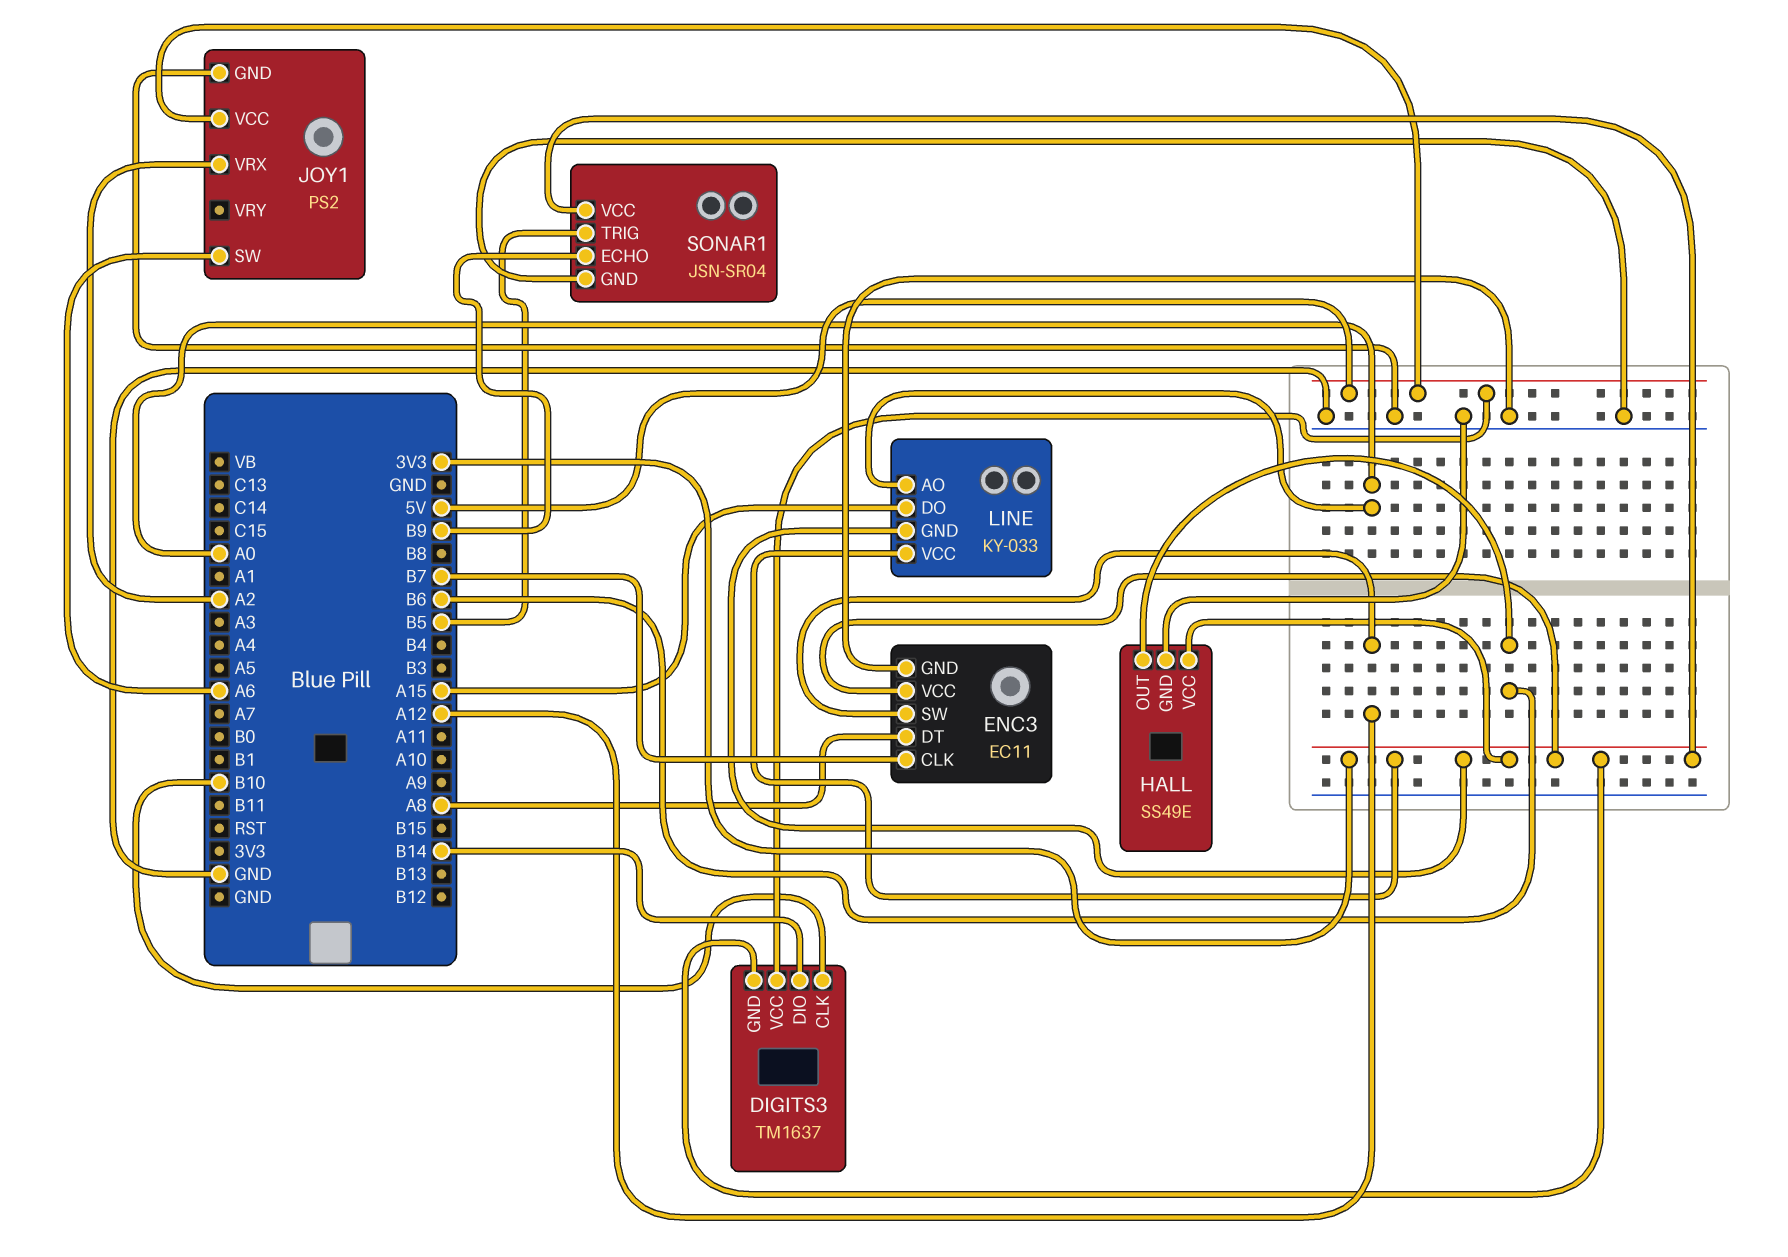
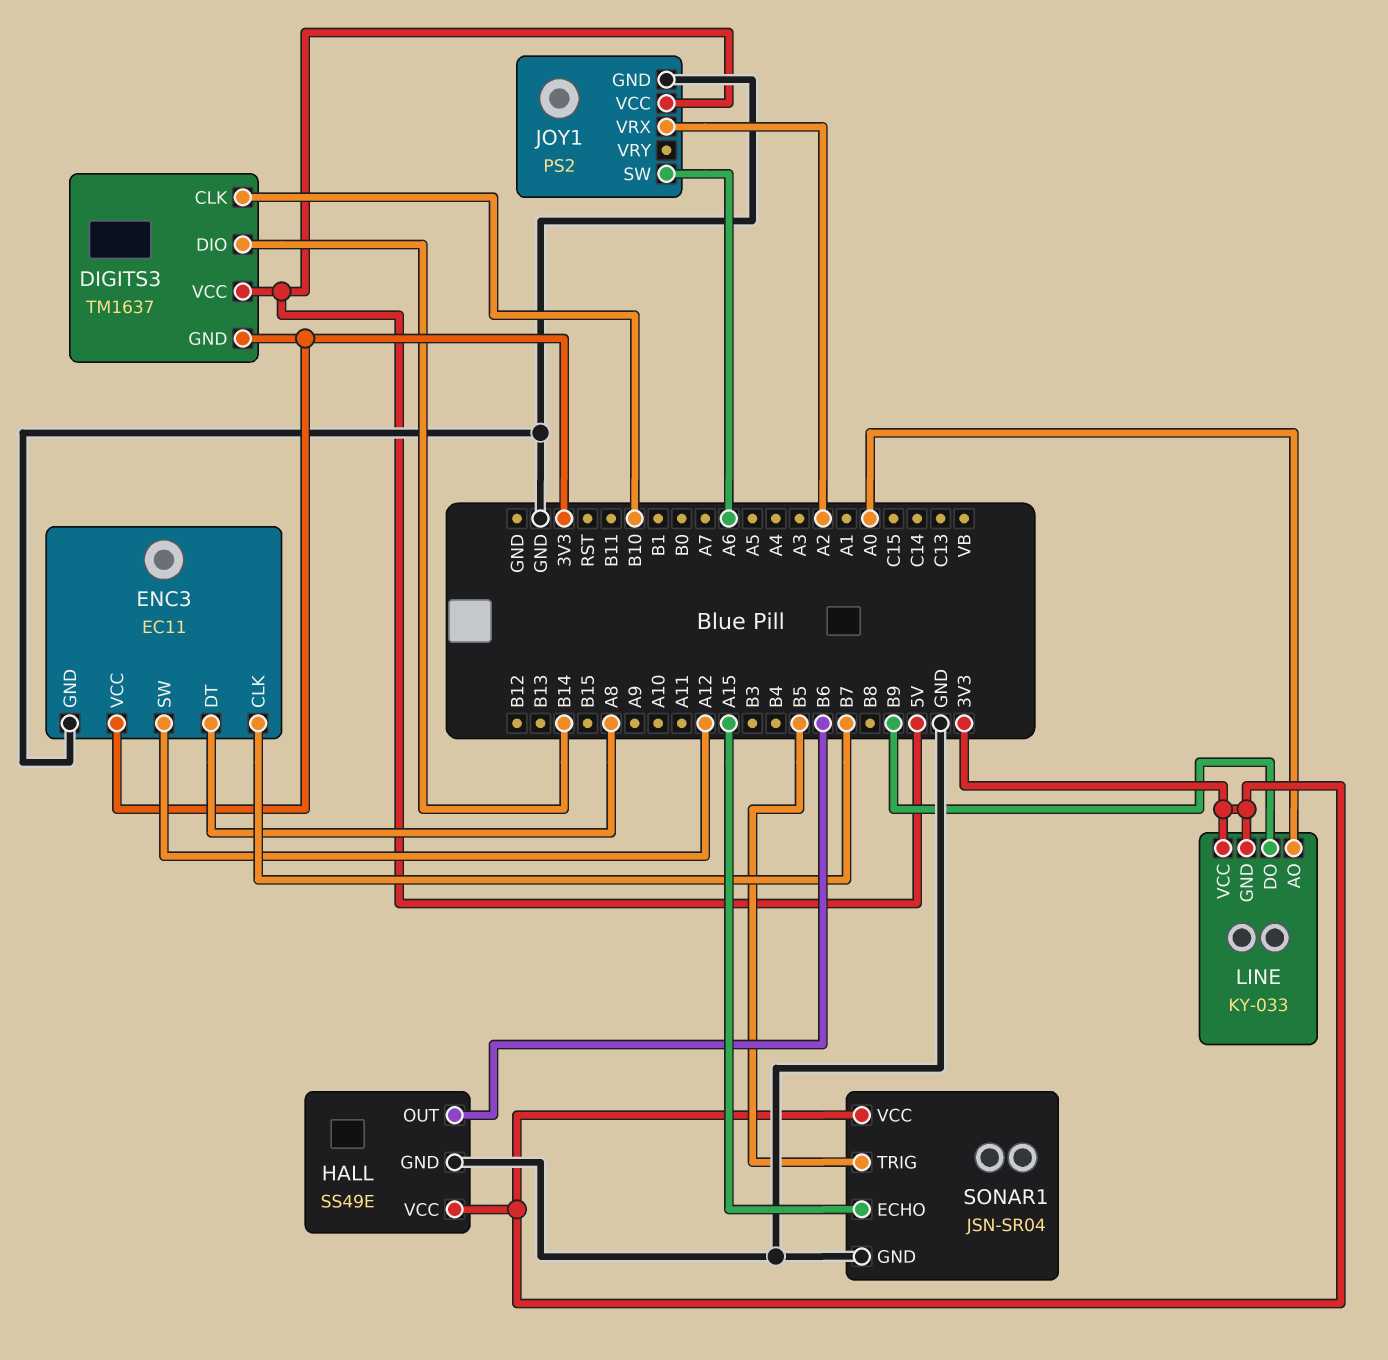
LINE pin DO: A15 -> B9
SONAR1 pin ECHO: B9 -> A15

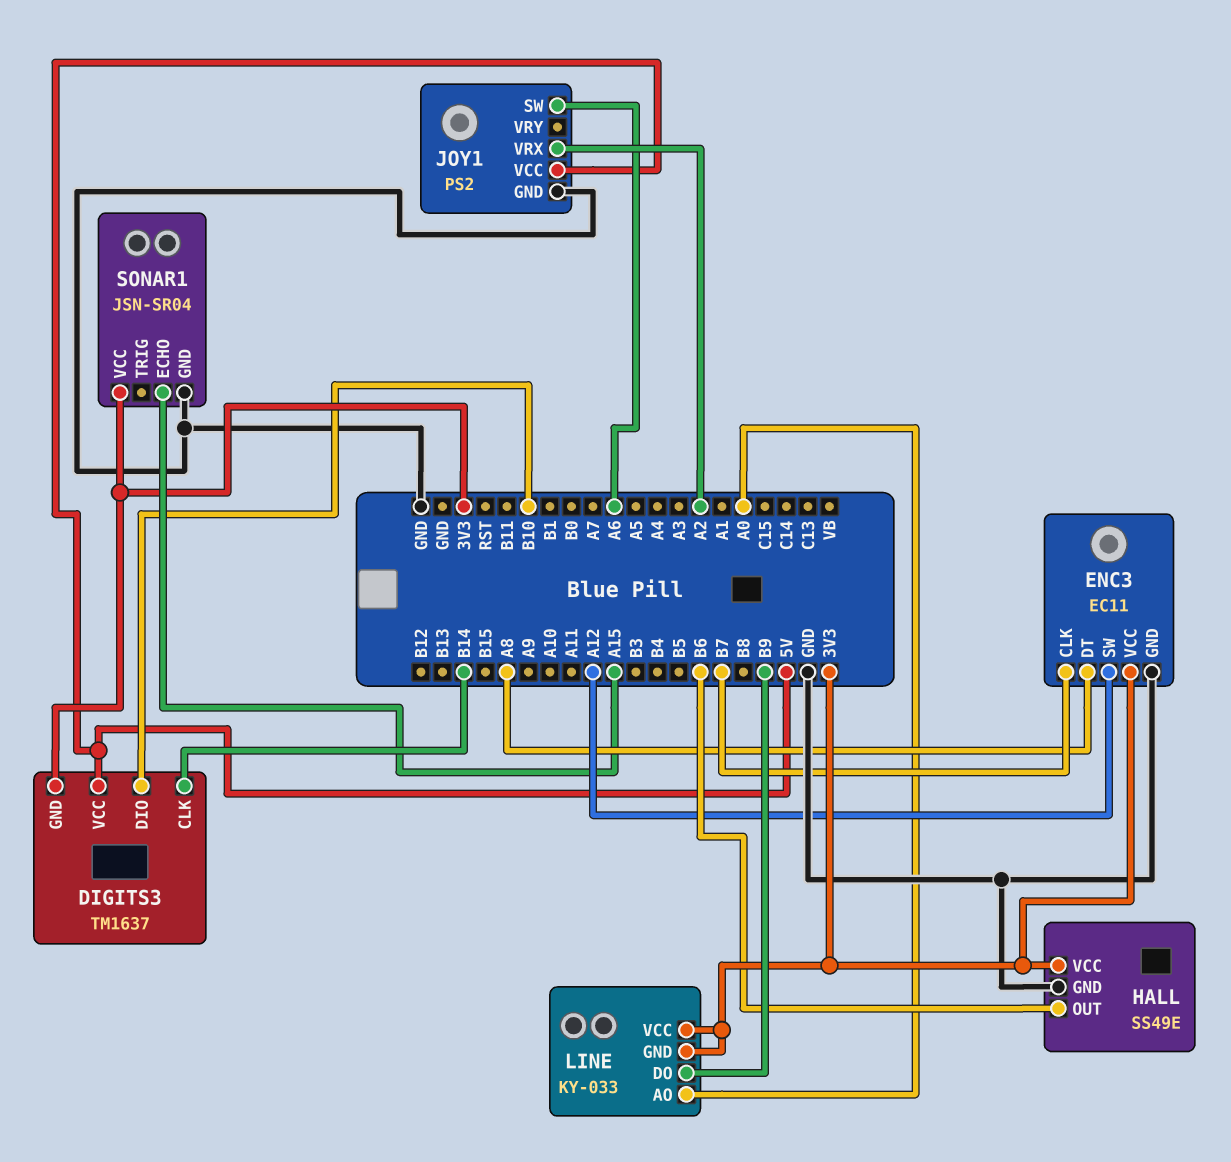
DIGITS3 pin CLK: B10 -> B14
DIGITS3 pin DIO: B14 -> B10
SONAR1 pin TRIG: B5 -> none

